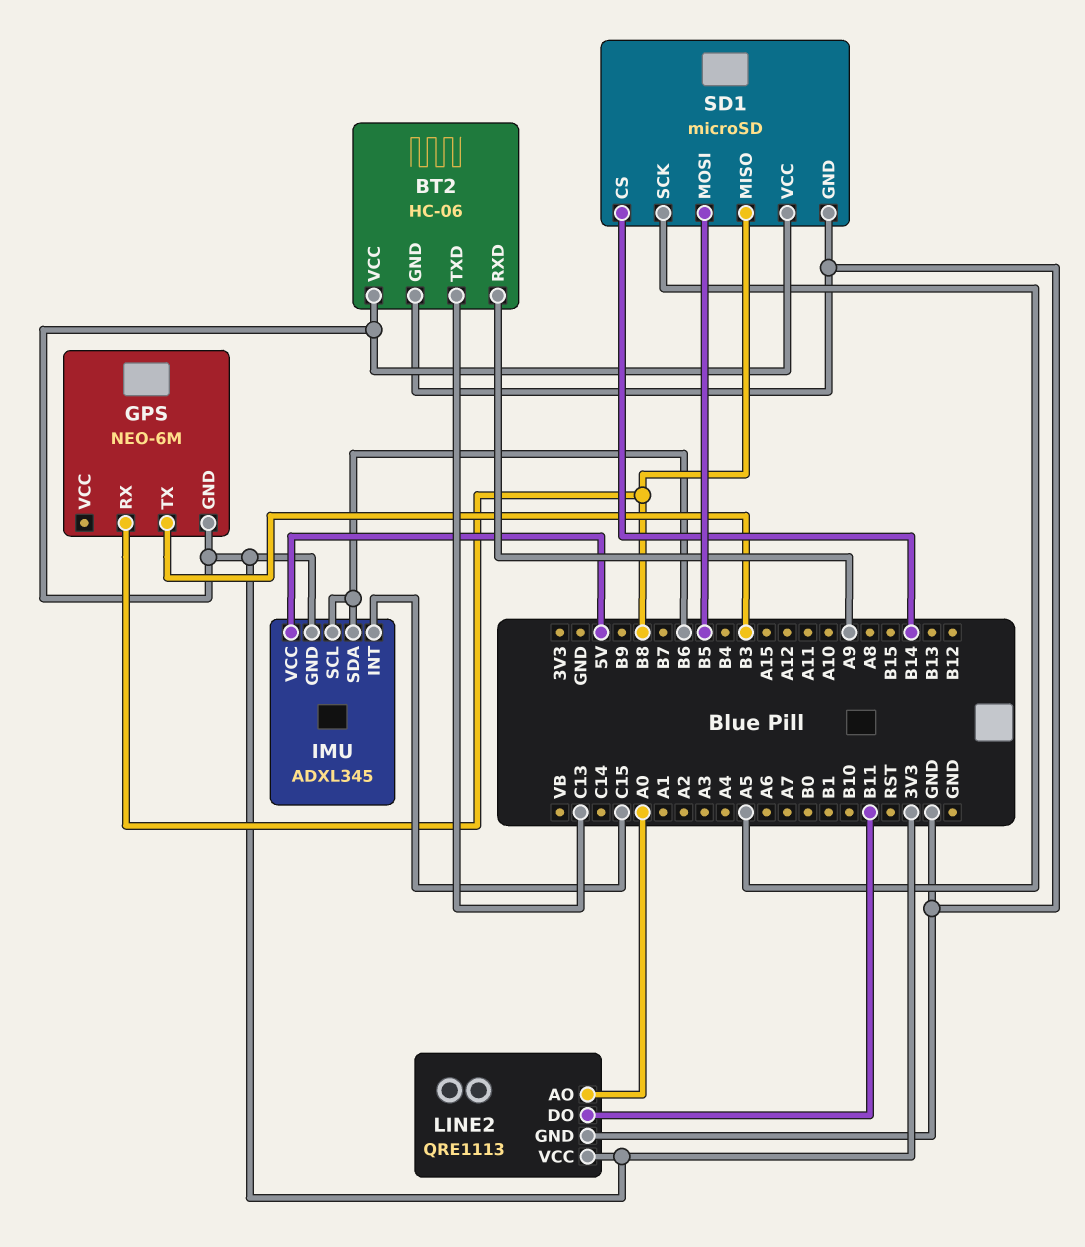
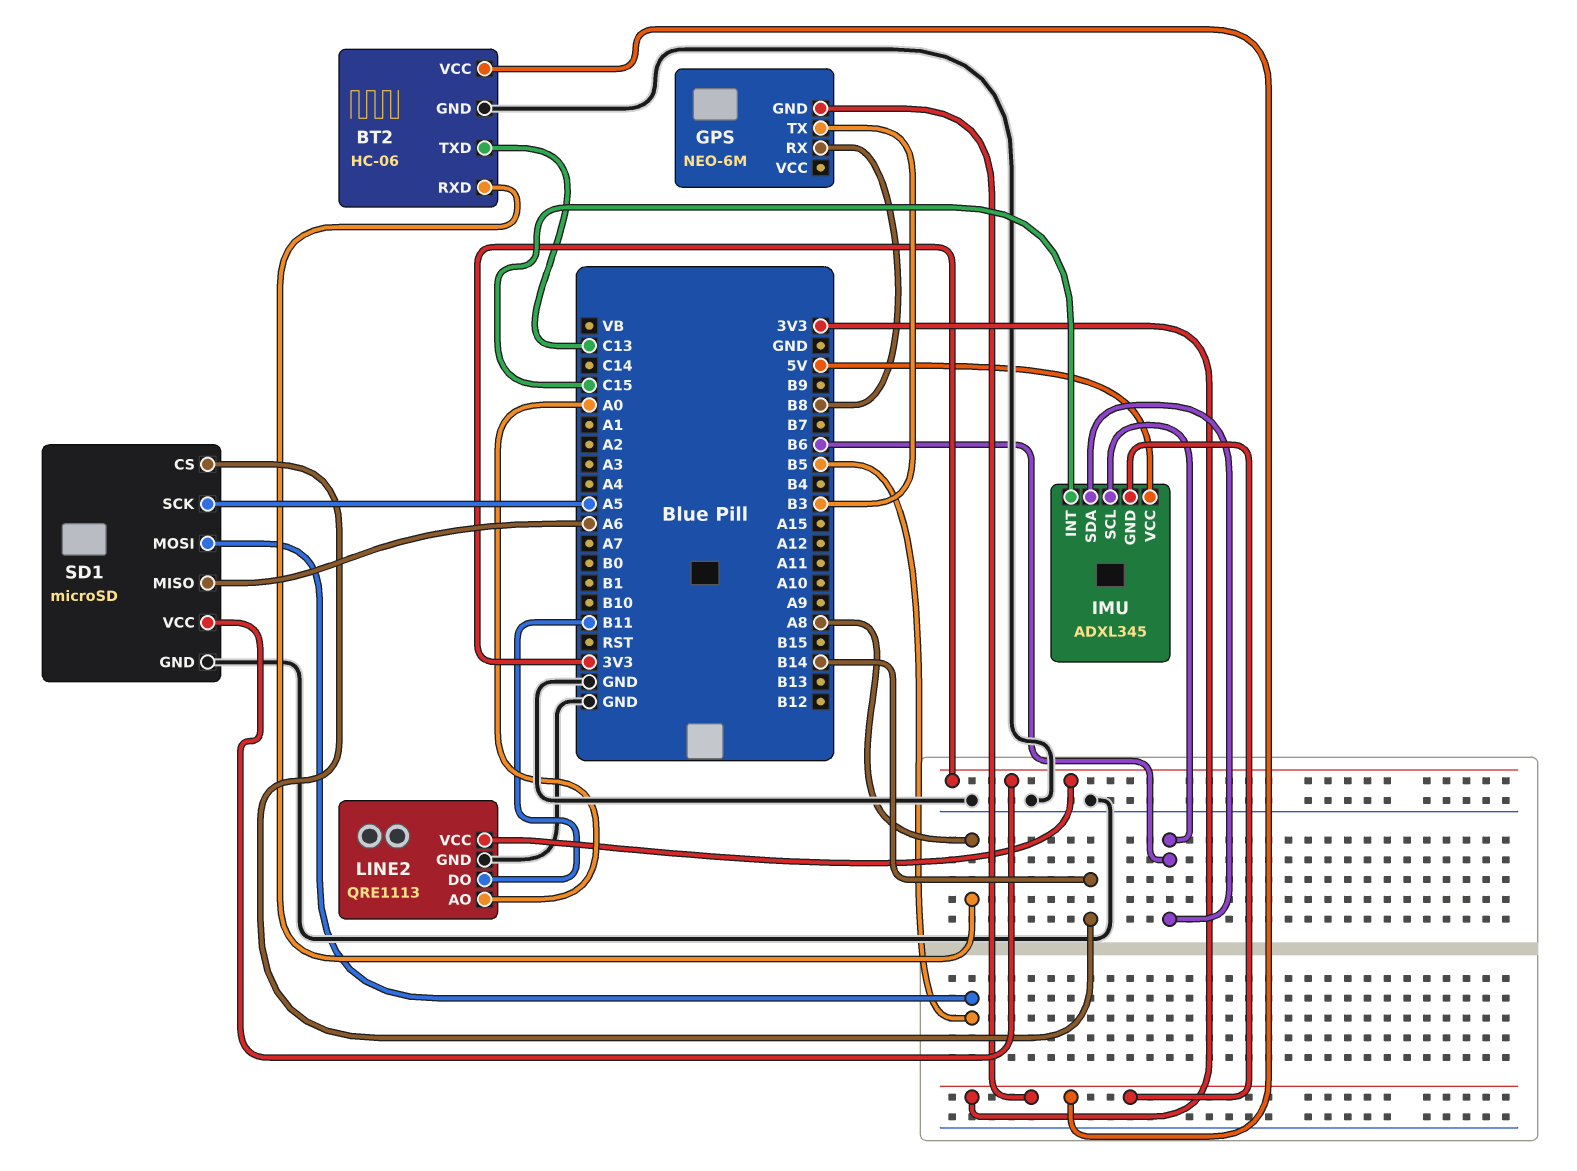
BT2 pin RXD: A9 -> A8
SD1 pin MISO: B8 -> A6

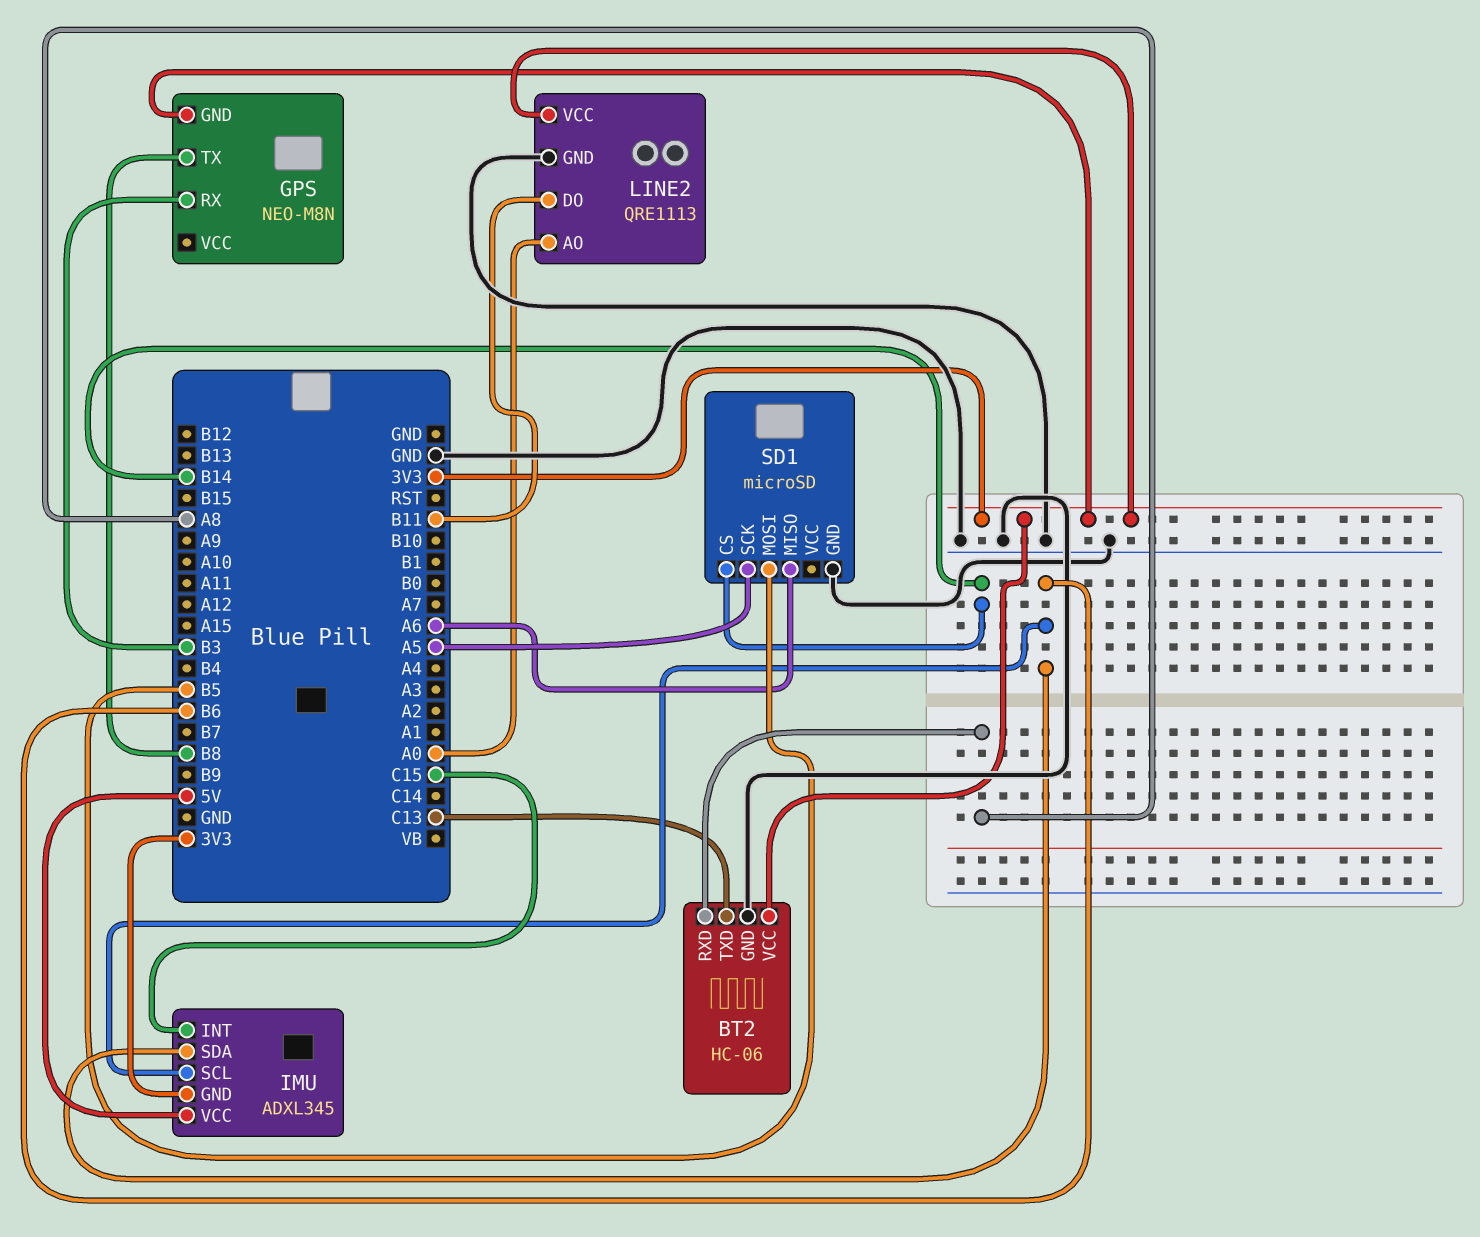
GPS: NEO-6M -> NEO-M8N
GPS pin RX: B8 -> B3
GPS pin TX: B3 -> B8
SD1 pin VCC: 3V3 -> none

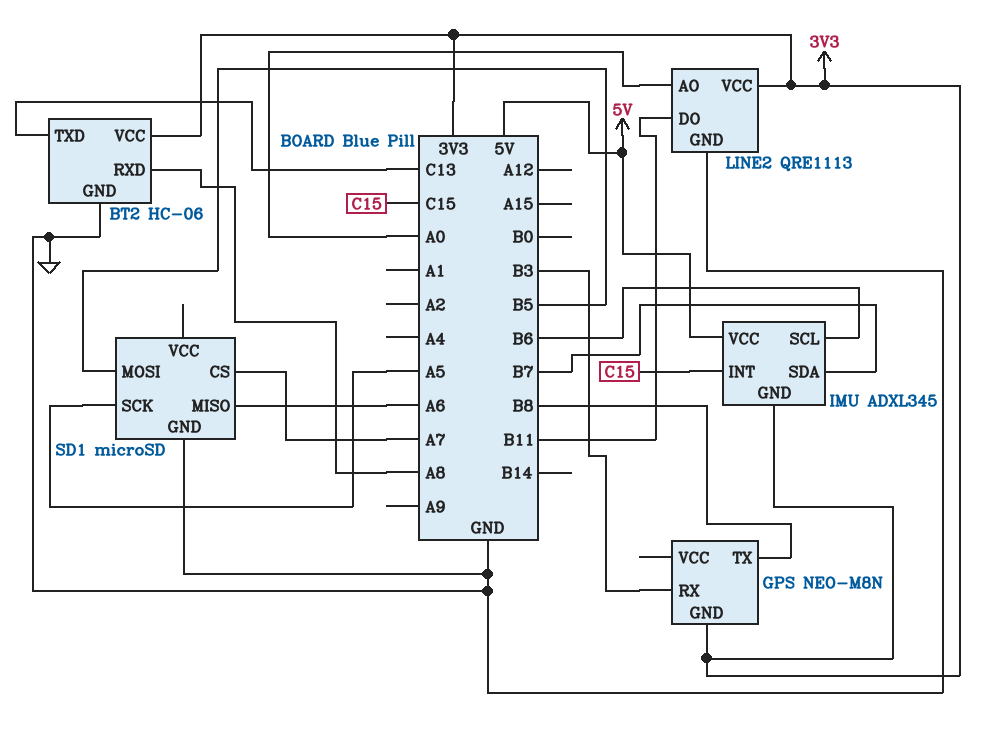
IMU pin SDA: B6 -> B7
SD1 pin CS: B14 -> A7

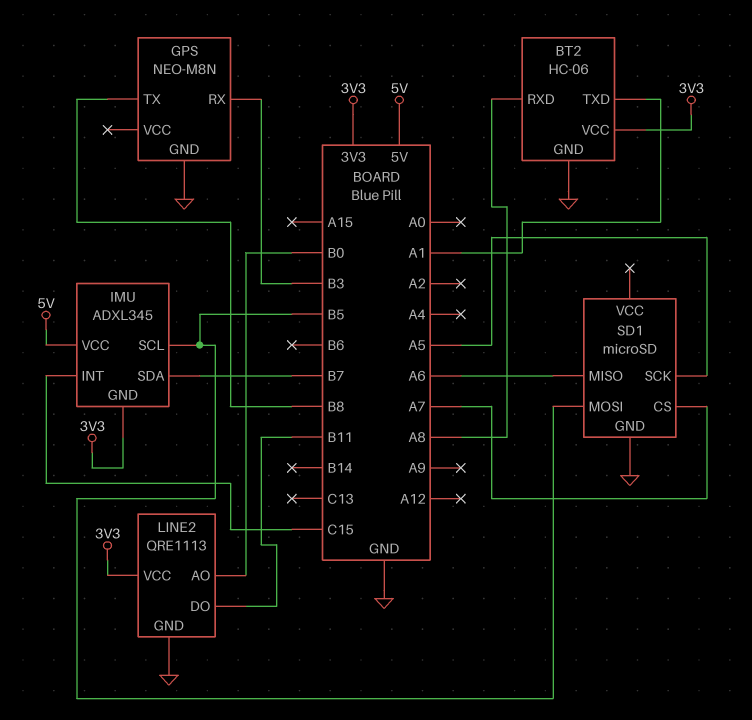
BT2 pin TXD: C13 -> A1
GPS pin GND: 3V3 -> GND
IMU pin SCL: B6 -> B5
LINE2 pin AO: A0 -> B0

